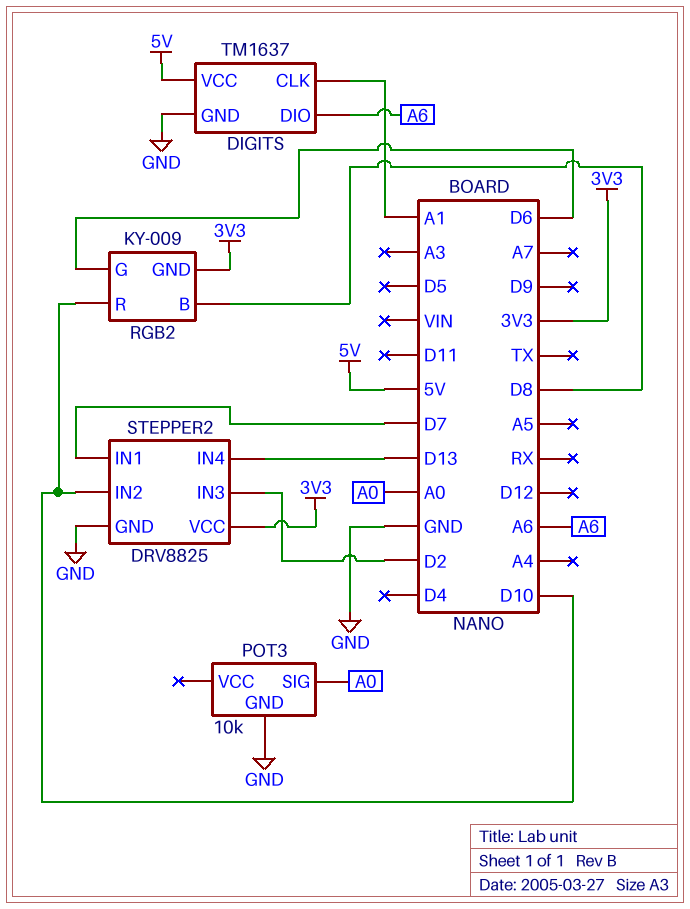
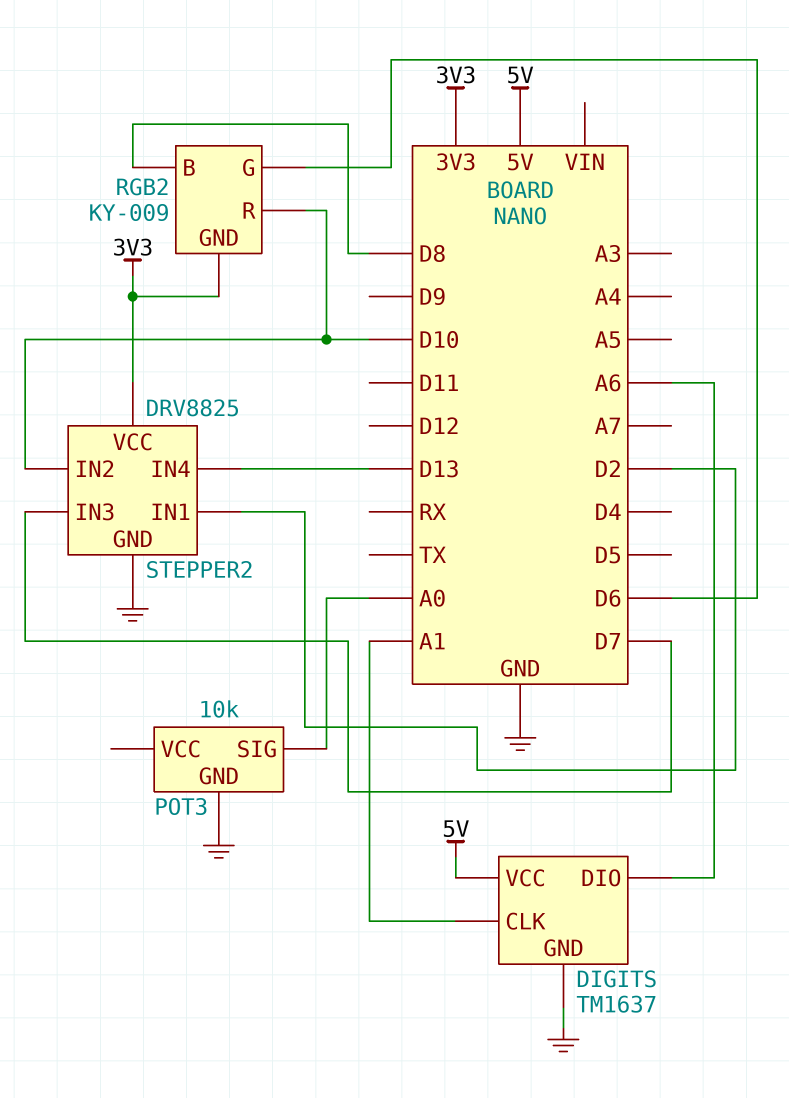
STEPPER2 pin IN1: D7 -> D2
STEPPER2 pin IN3: D2 -> D7

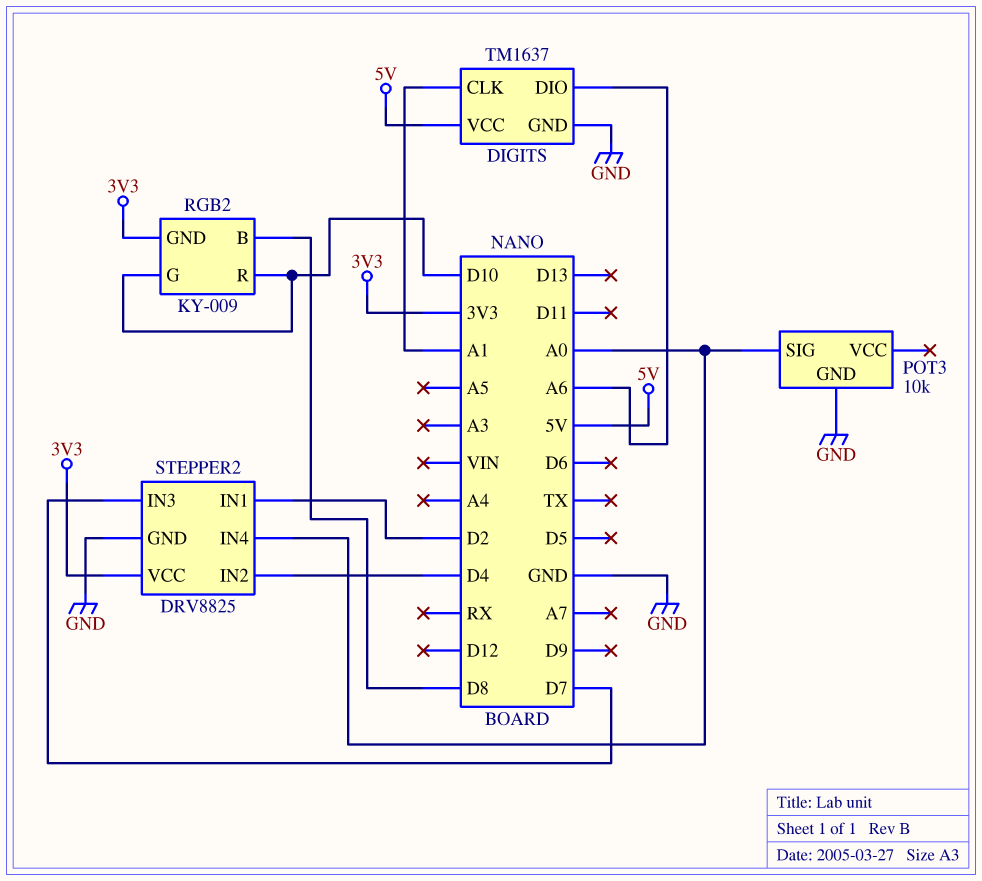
RGB2 pin G: D6 -> D10
STEPPER2 pin IN2: D10 -> D4
STEPPER2 pin IN4: D13 -> A0

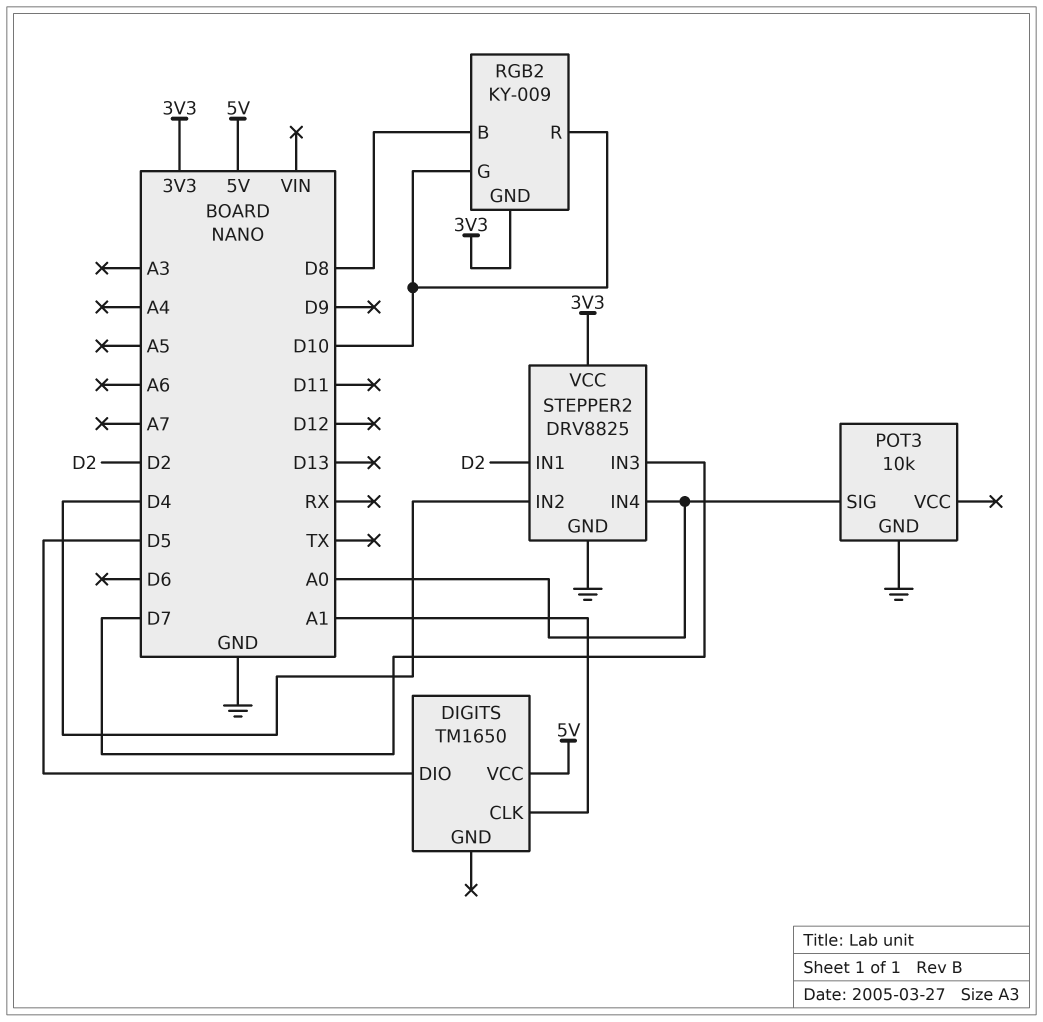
DIGITS: TM1637 -> TM1650
DIGITS pin DIO: A6 -> D5
DIGITS pin GND: GND -> none

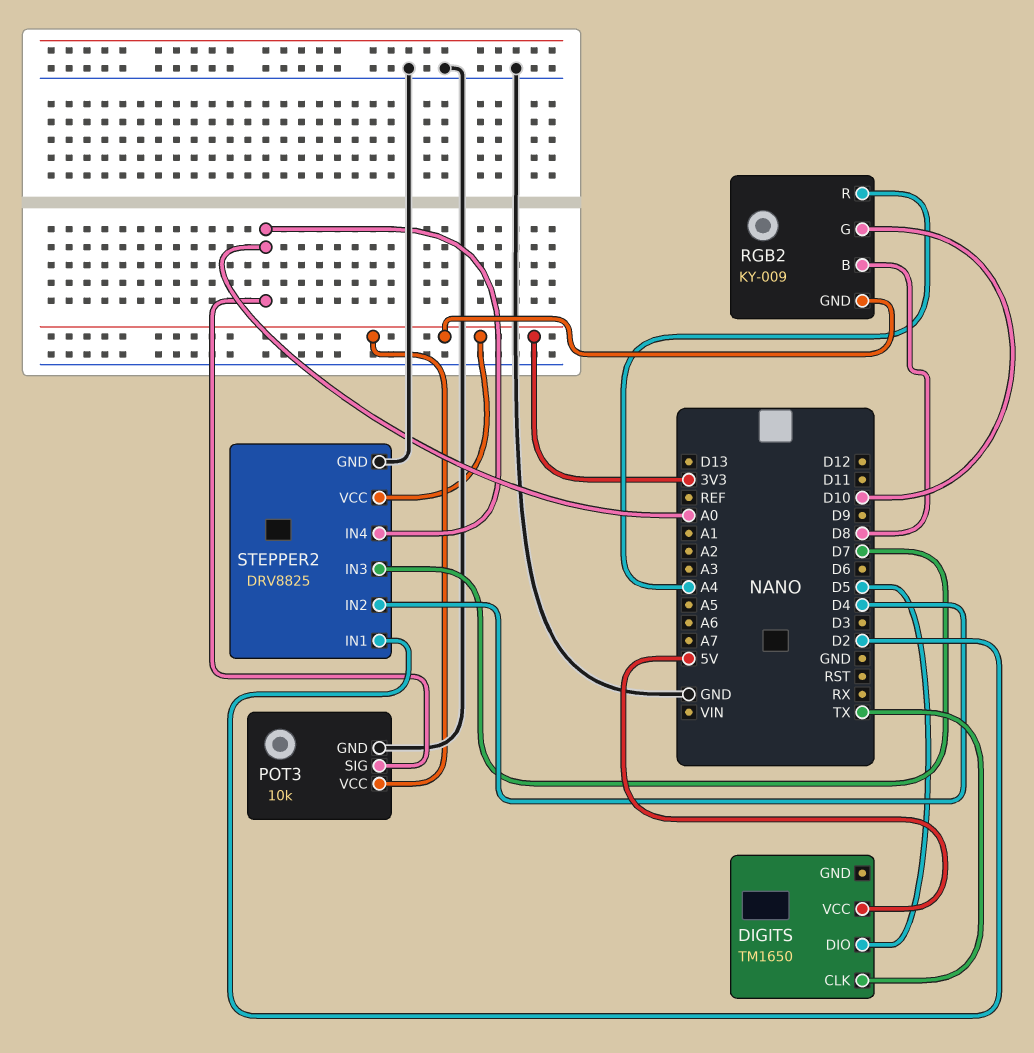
DIGITS pin CLK: A1 -> TX
POT3 pin VCC: none -> 3V3
RGB2 pin R: D10 -> A4

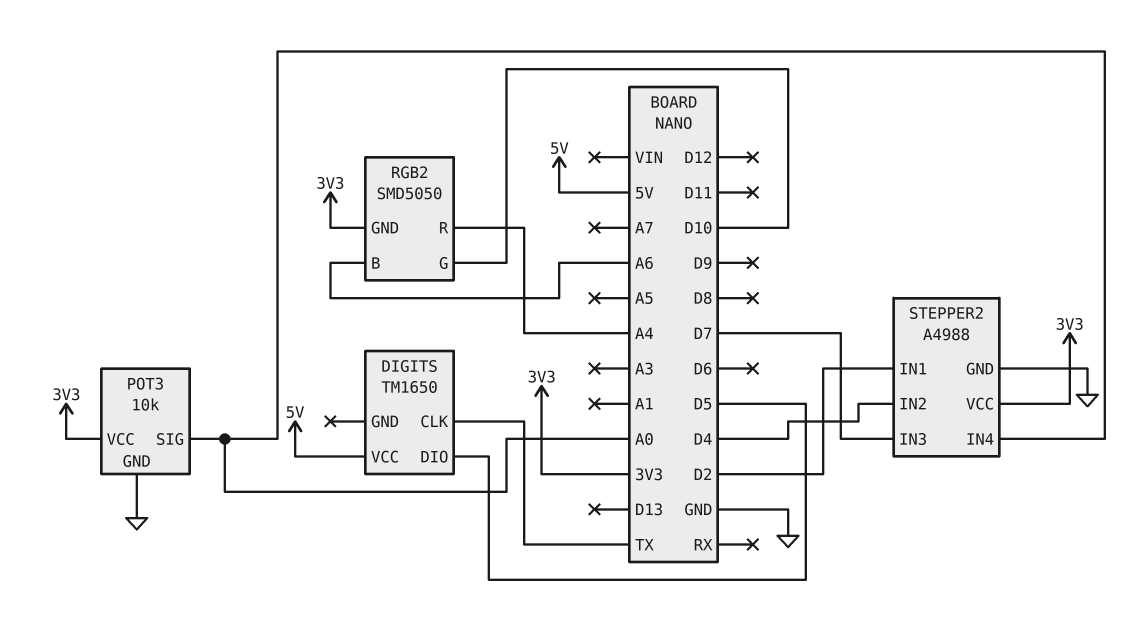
RGB2: KY-009 -> SMD5050
RGB2 pin B: D8 -> A6
STEPPER2: DRV8825 -> A4988

